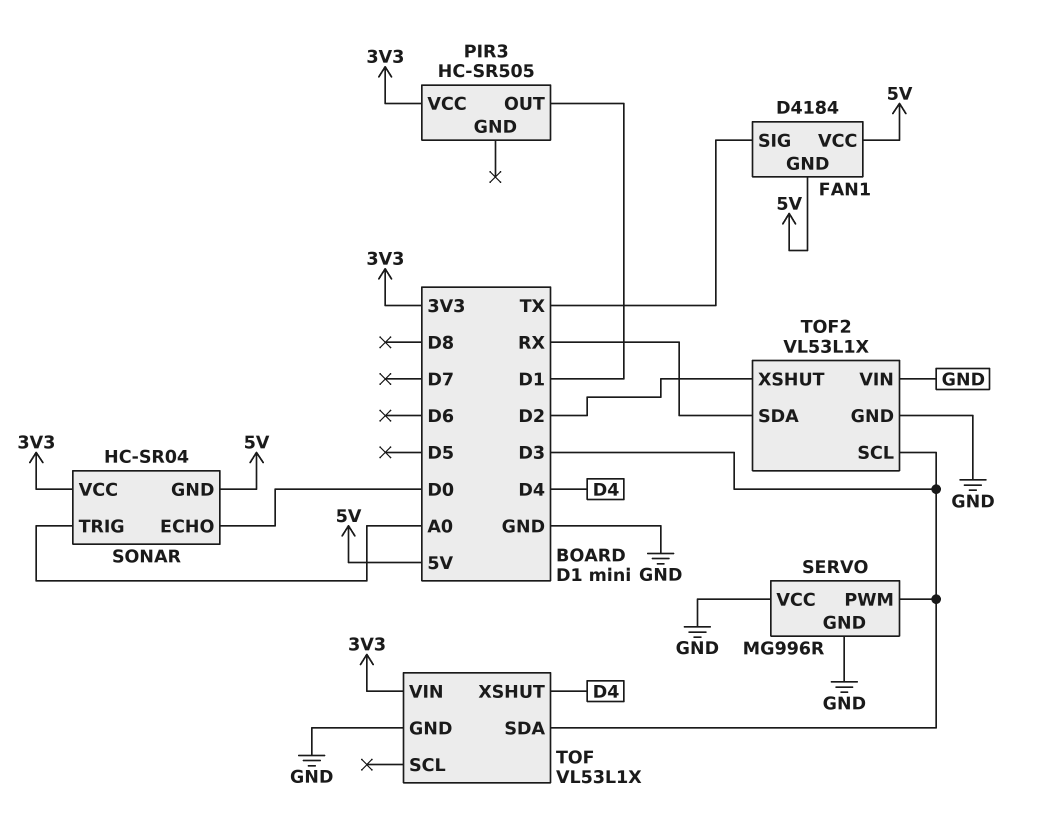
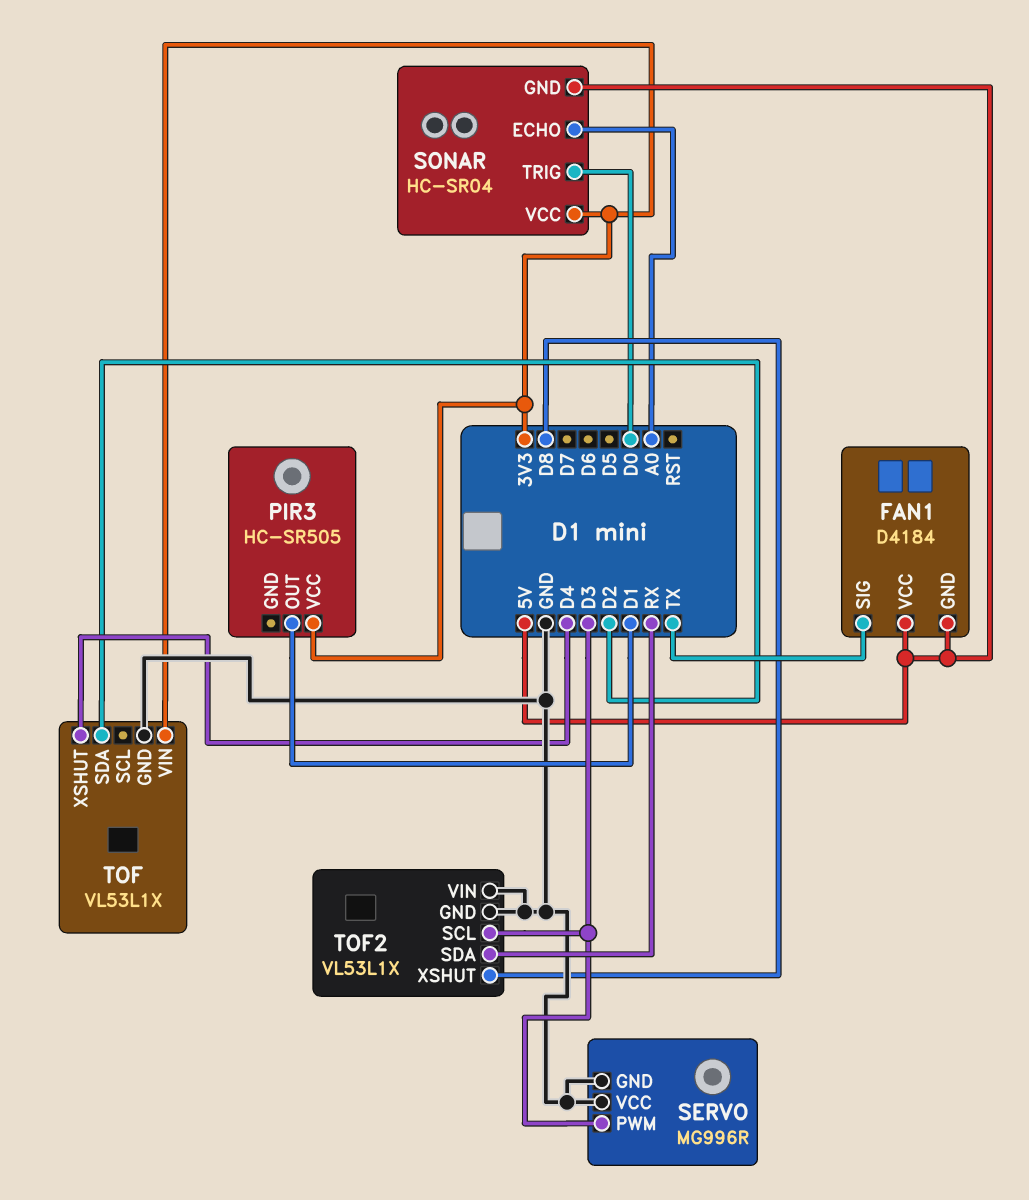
SONAR pin ECHO: D0 -> A0
SONAR pin TRIG: A0 -> D0
TOF pin SDA: D3 -> D2
TOF2 pin XSHUT: D2 -> D8

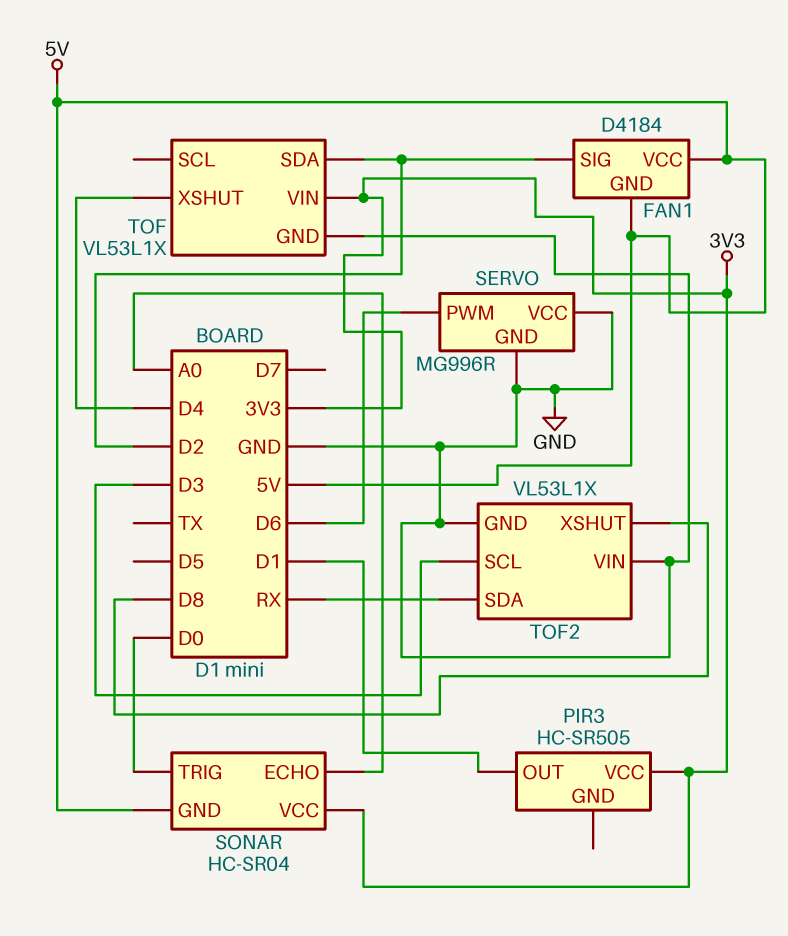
FAN1 pin SIG: TX -> D2
SERVO pin PWM: D3 -> D6

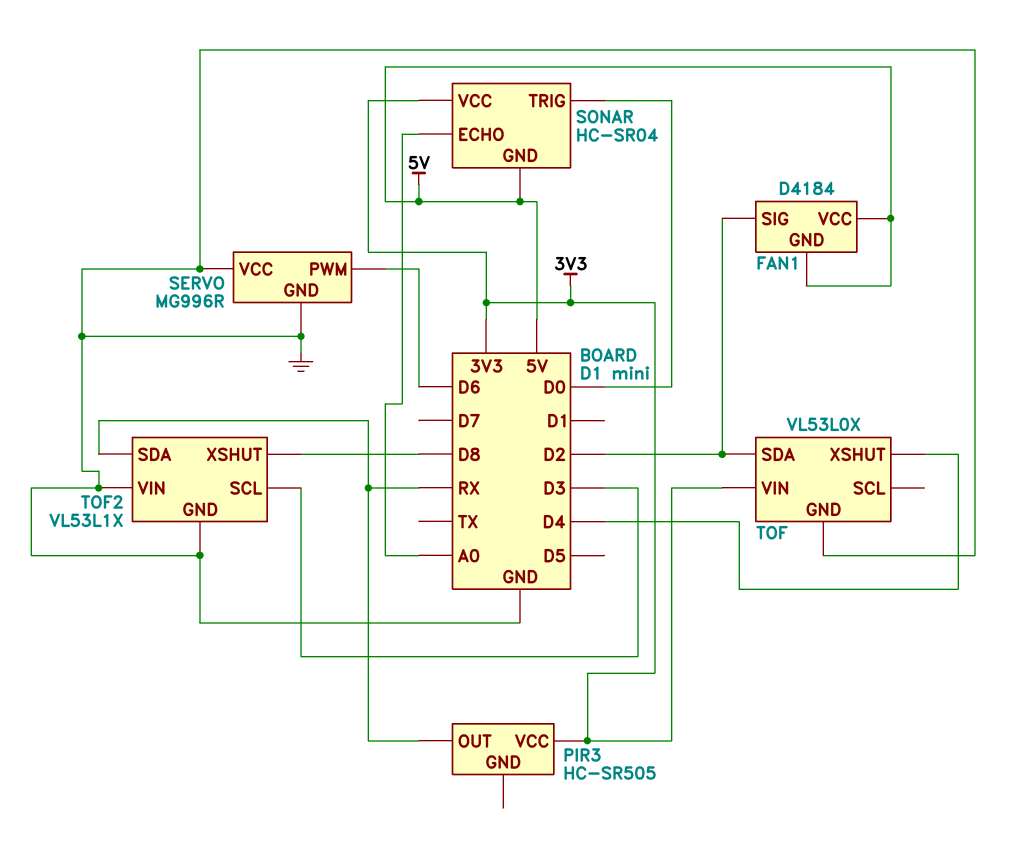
PIR3 pin OUT: D1 -> RX
TOF: VL53L1X -> VL53L0X

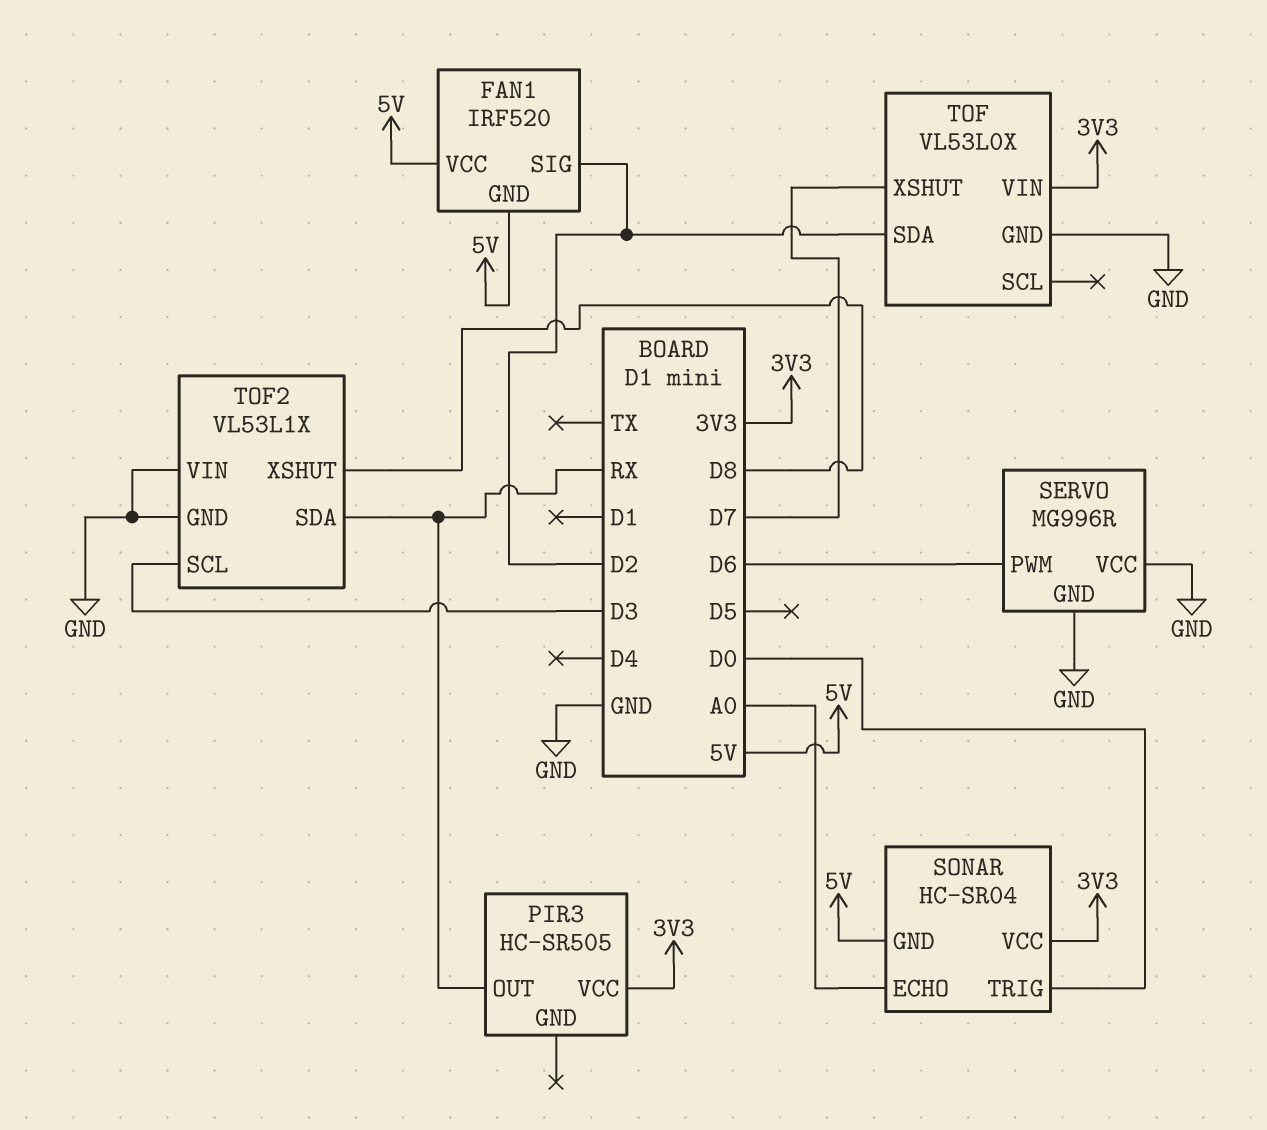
FAN1: D4184 -> IRF520
TOF pin XSHUT: D4 -> D7

